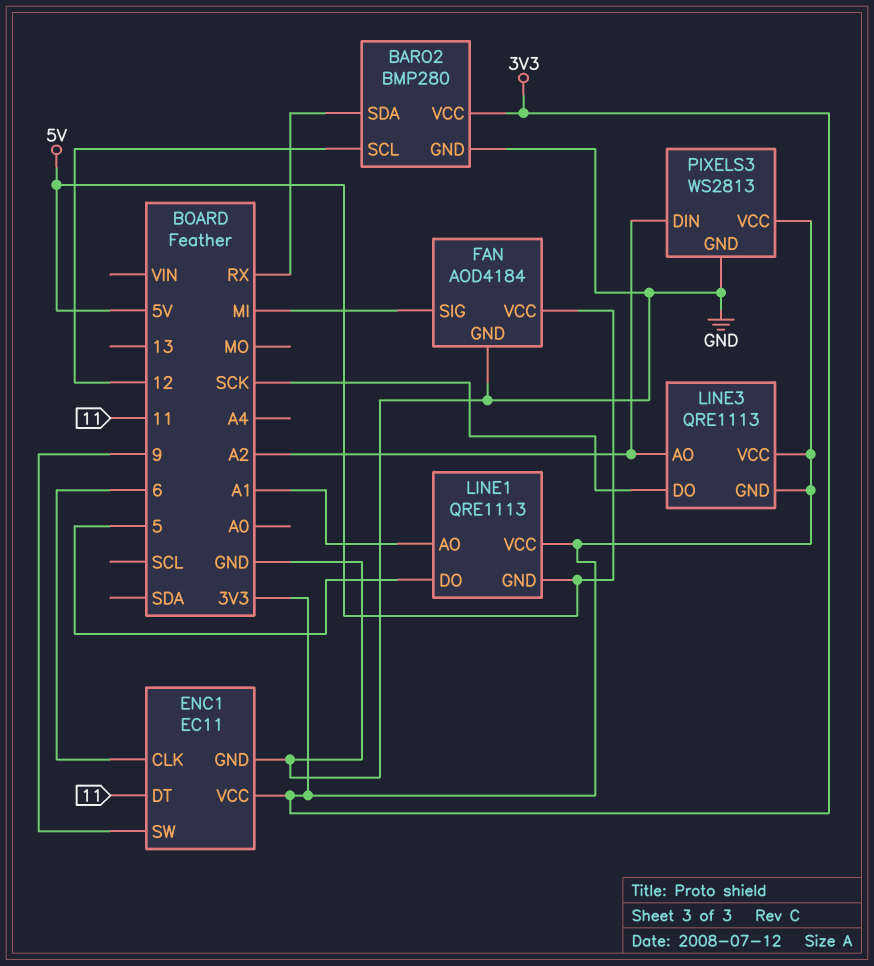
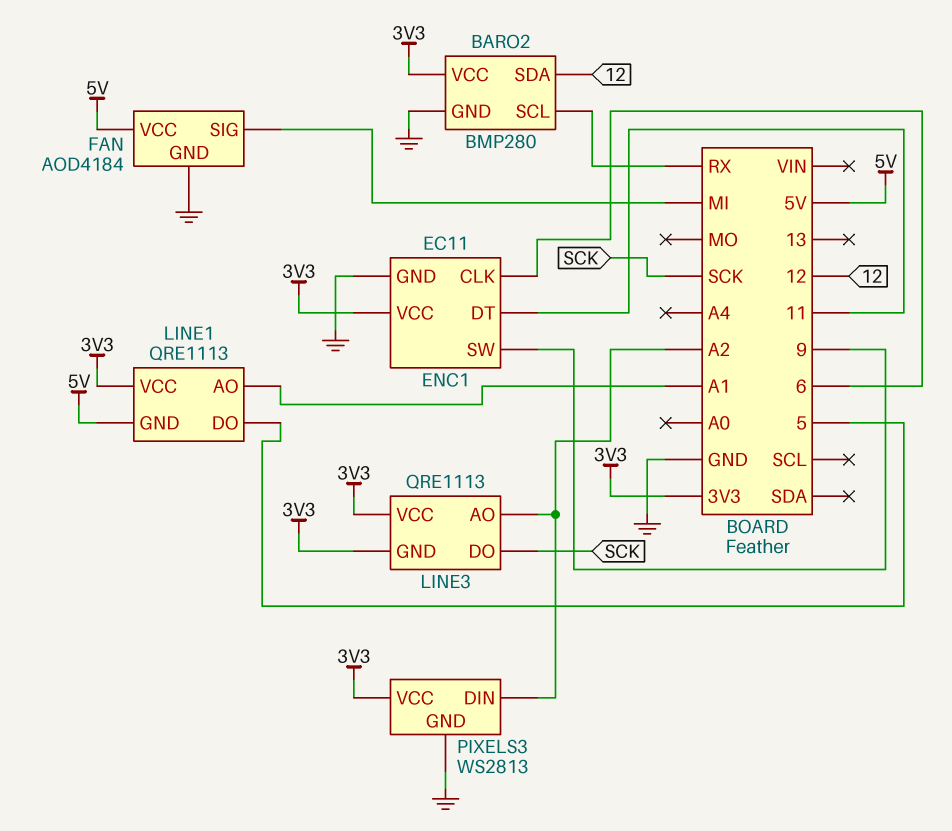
BARO2 pin SCL: 12 -> RX
BARO2 pin SDA: RX -> 12

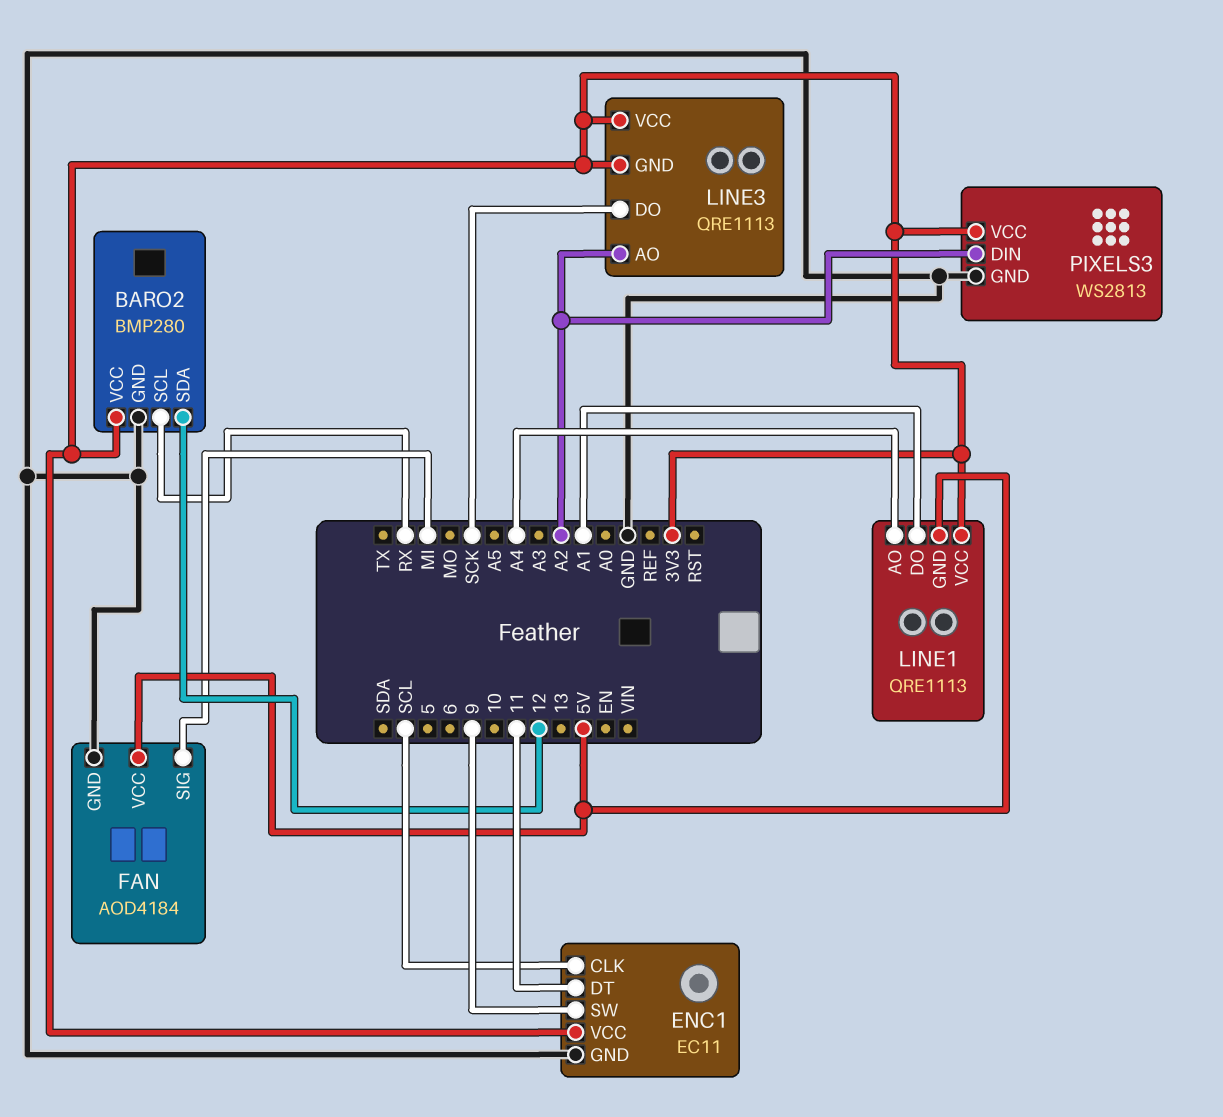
ENC1 pin CLK: 6 -> SCL
LINE1 pin AO: A1 -> A4
LINE1 pin DO: 5 -> A1

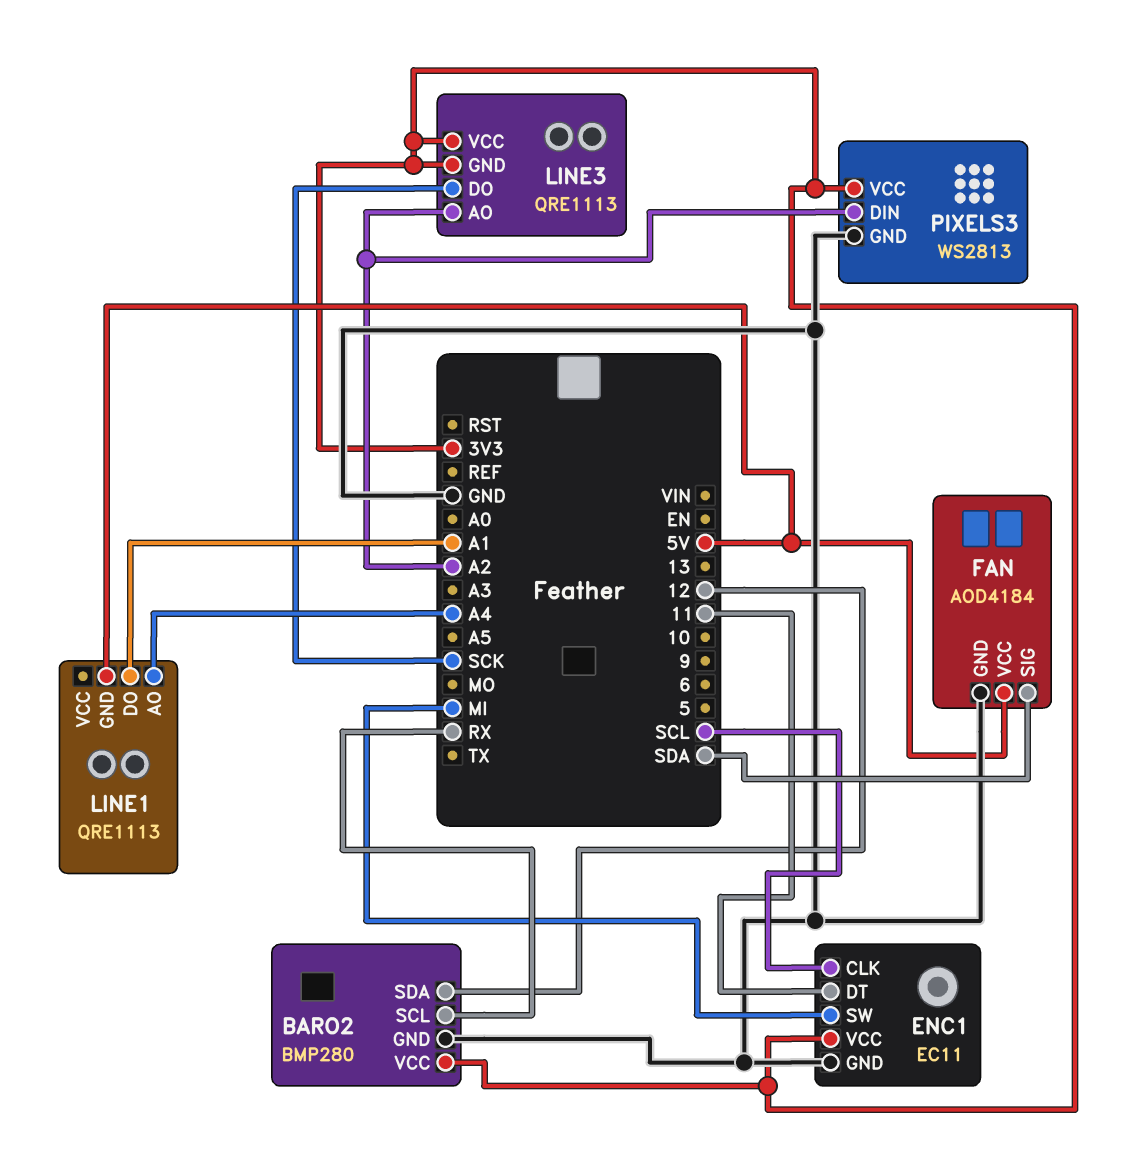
ENC1 pin SW: 9 -> MI
FAN pin SIG: MI -> SDA
LINE1 pin VCC: 3V3 -> none

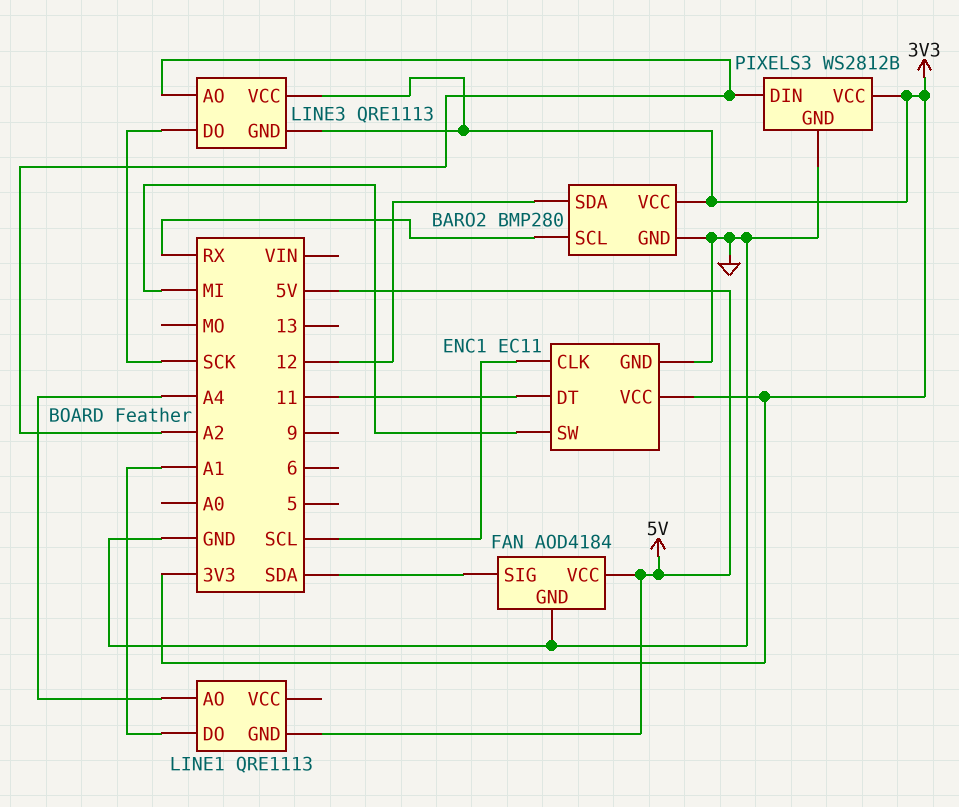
PIXELS3: WS2813 -> WS2812B

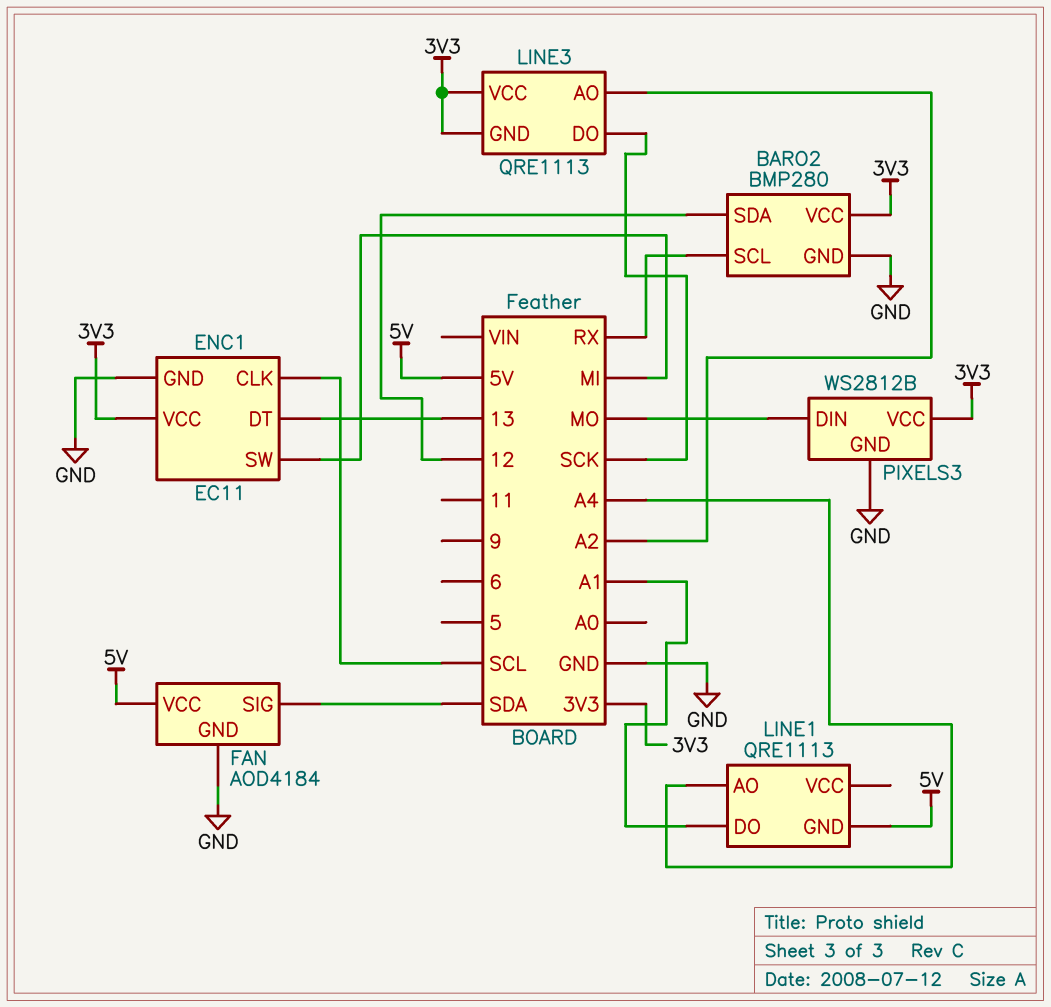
ENC1 pin DT: 11 -> 13
PIXELS3 pin DIN: A2 -> MO

